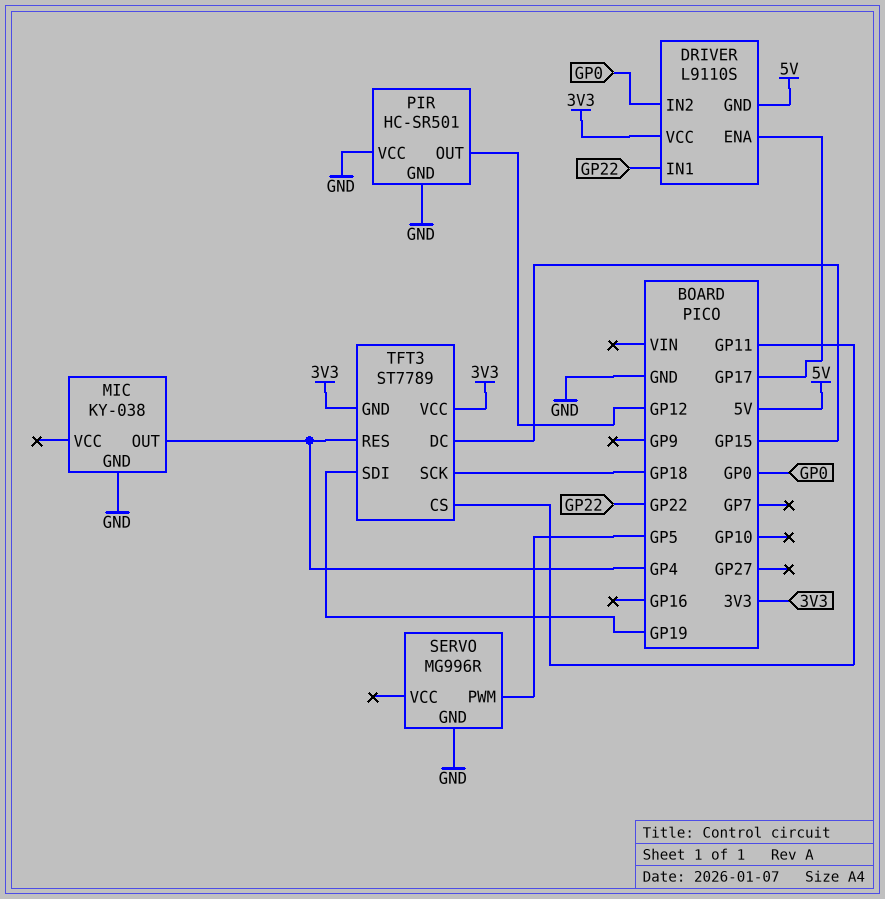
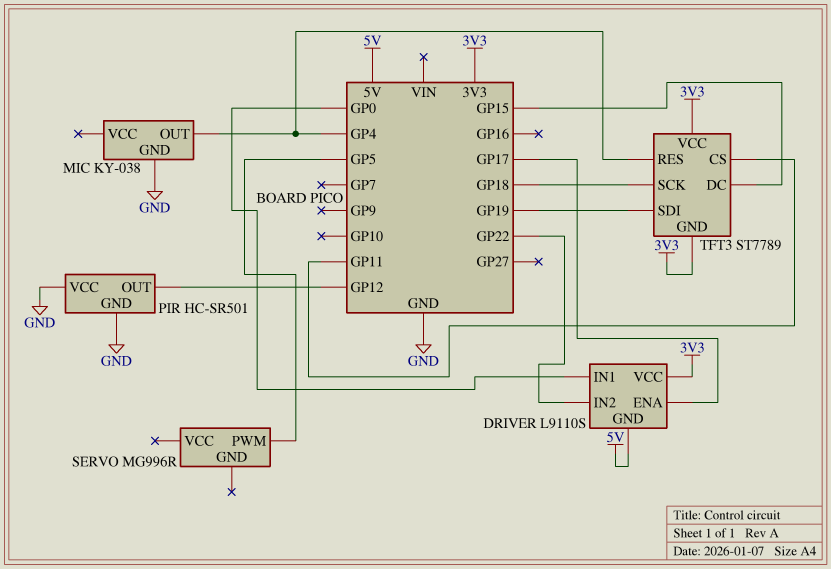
DRIVER pin IN1: GP22 -> GP0
DRIVER pin IN2: GP0 -> GP22
SERVO pin GND: GND -> none

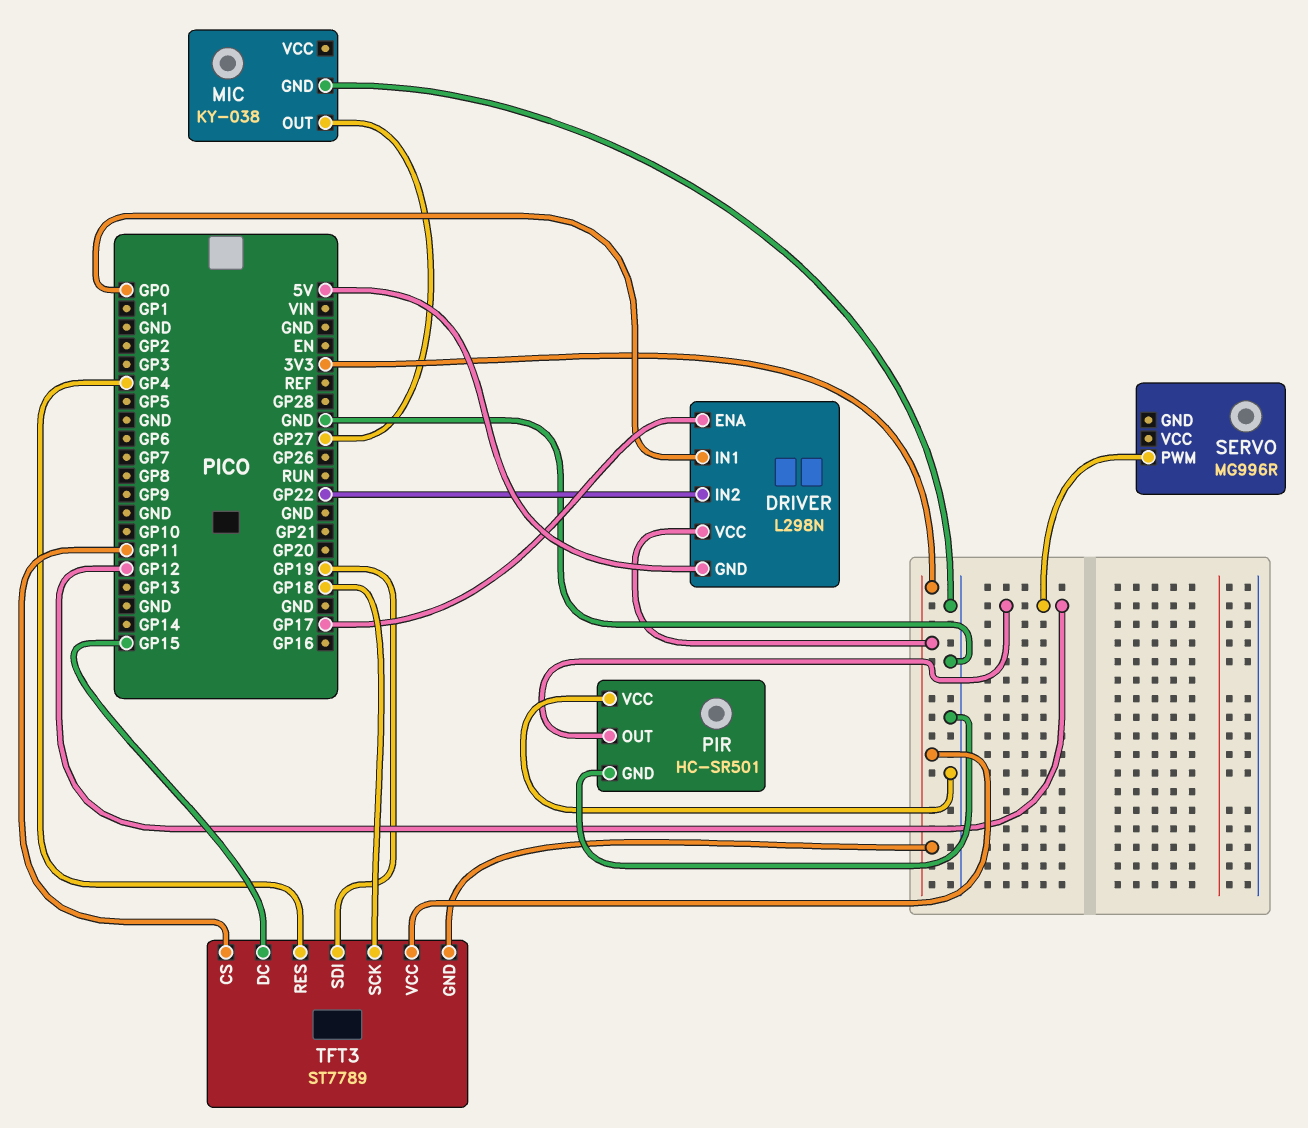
DRIVER: L9110S -> L298N
MIC pin OUT: GP4 -> GP27
SERVO pin PWM: GP5 -> GP12

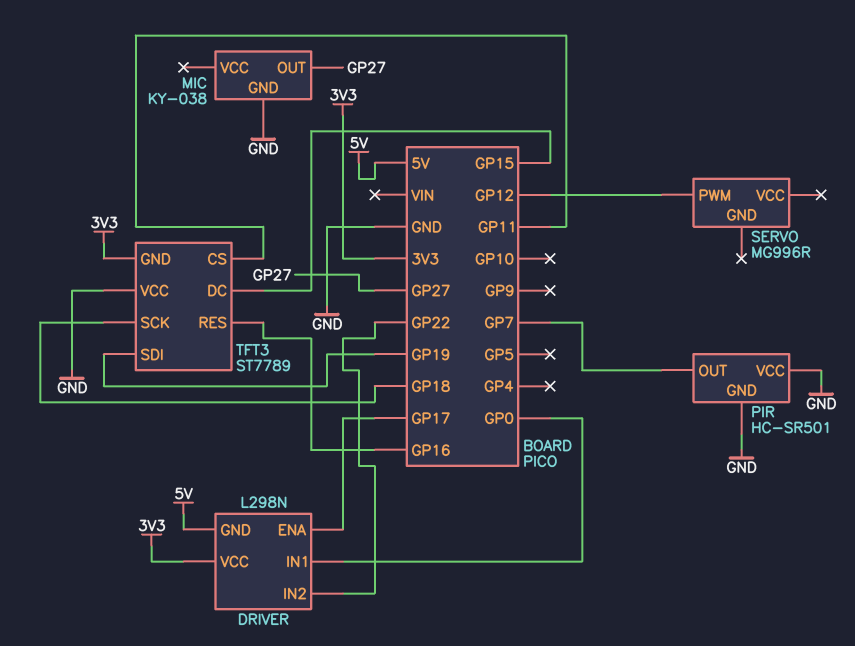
PIR pin OUT: GP12 -> GP7
TFT3 pin RES: GP4 -> GP16
TFT3 pin VCC: 3V3 -> GND

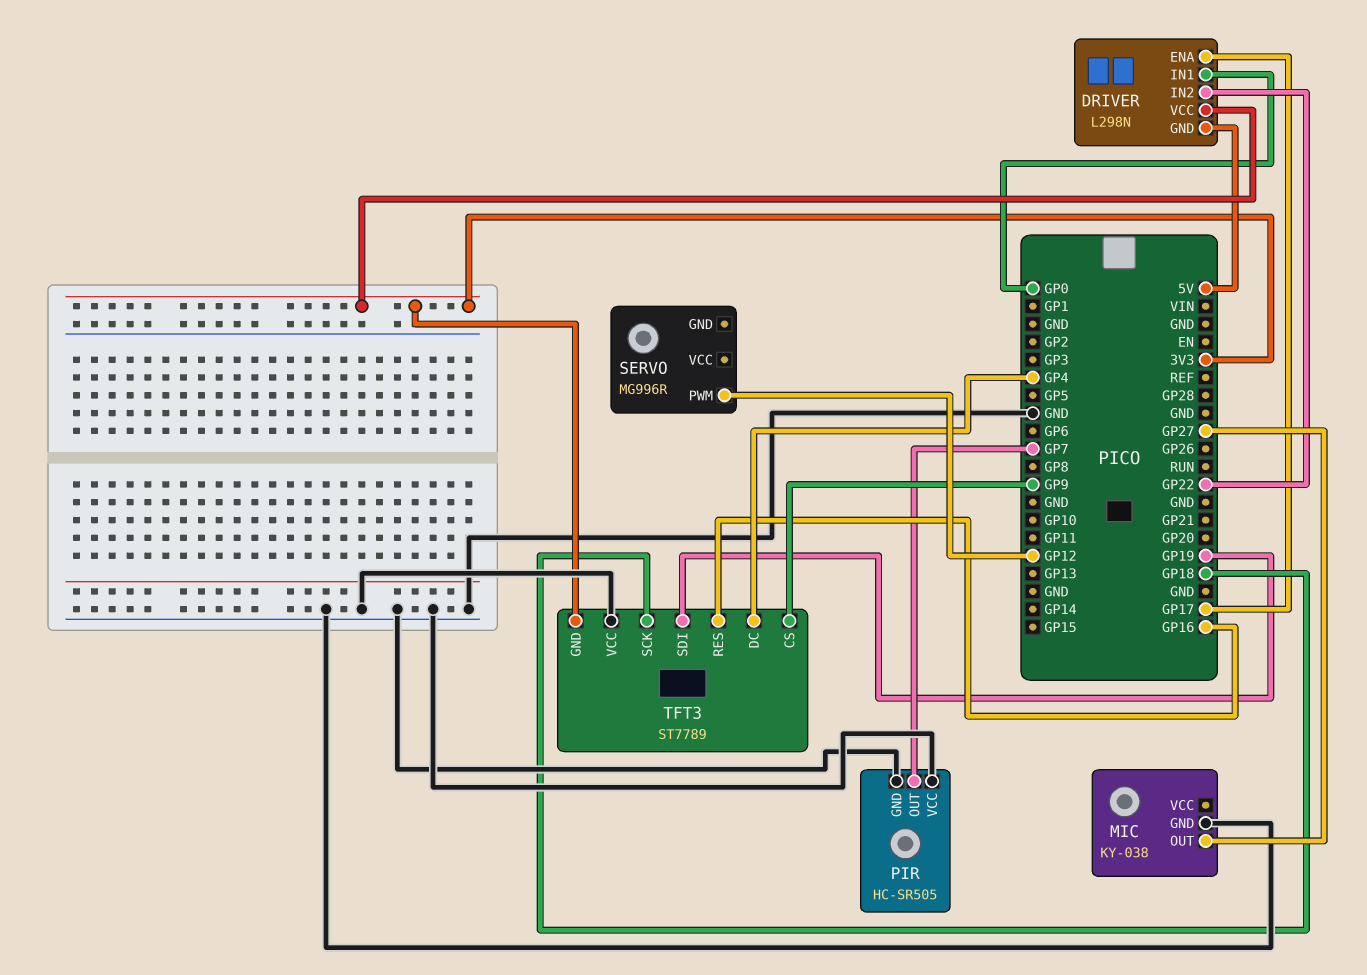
PIR: HC-SR501 -> HC-SR505
TFT3 pin CS: GP11 -> GP9
TFT3 pin DC: GP15 -> GP4

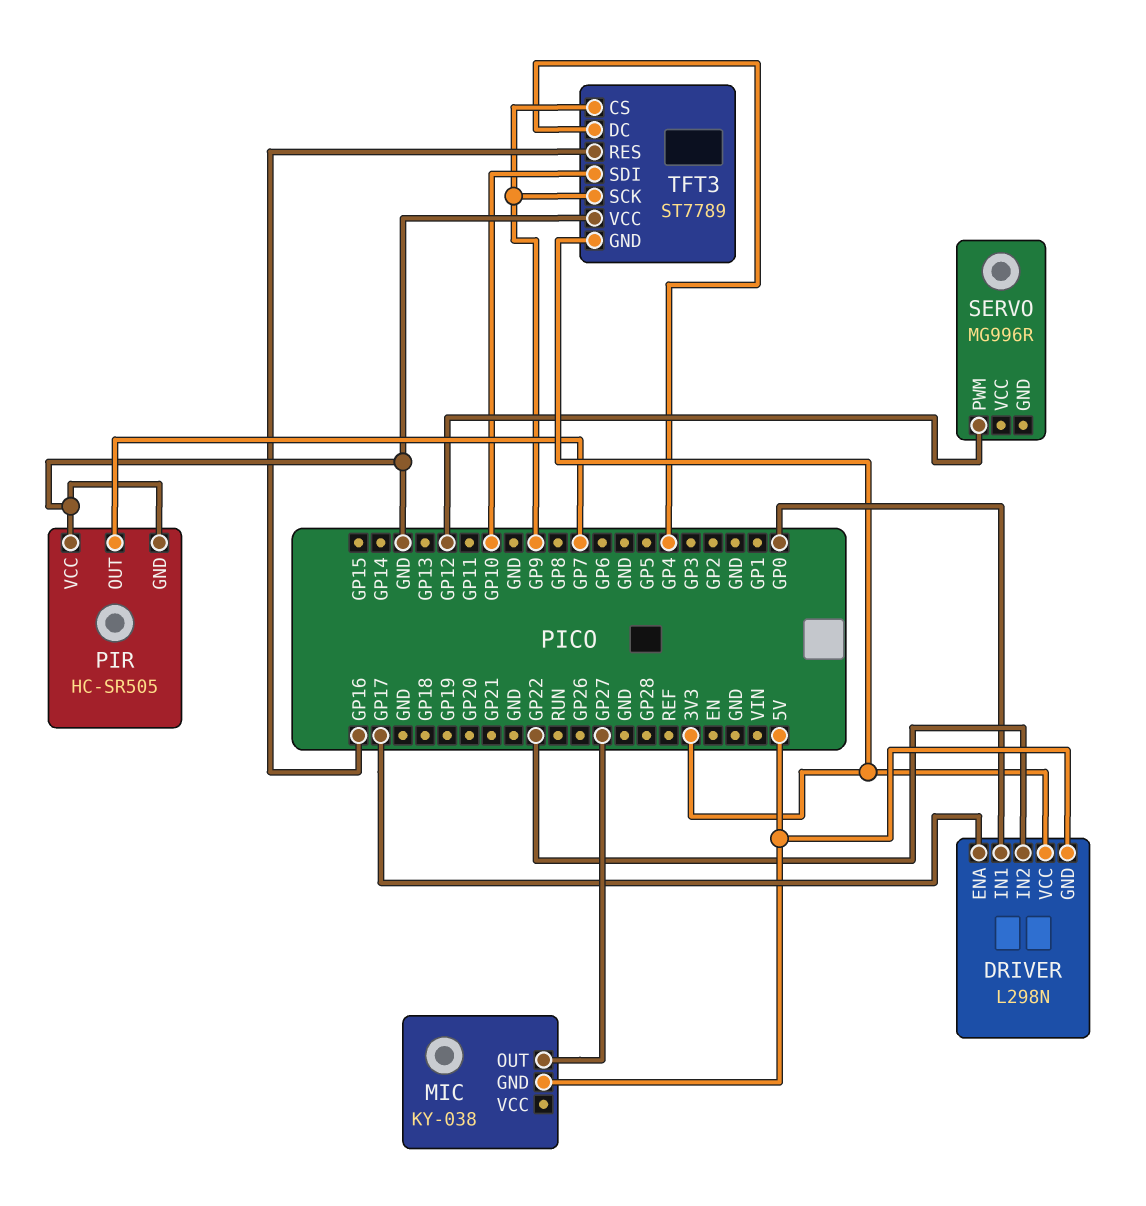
MIC pin GND: GND -> 5V
TFT3 pin SCK: GP18 -> GP9
TFT3 pin SDI: GP19 -> GP10

